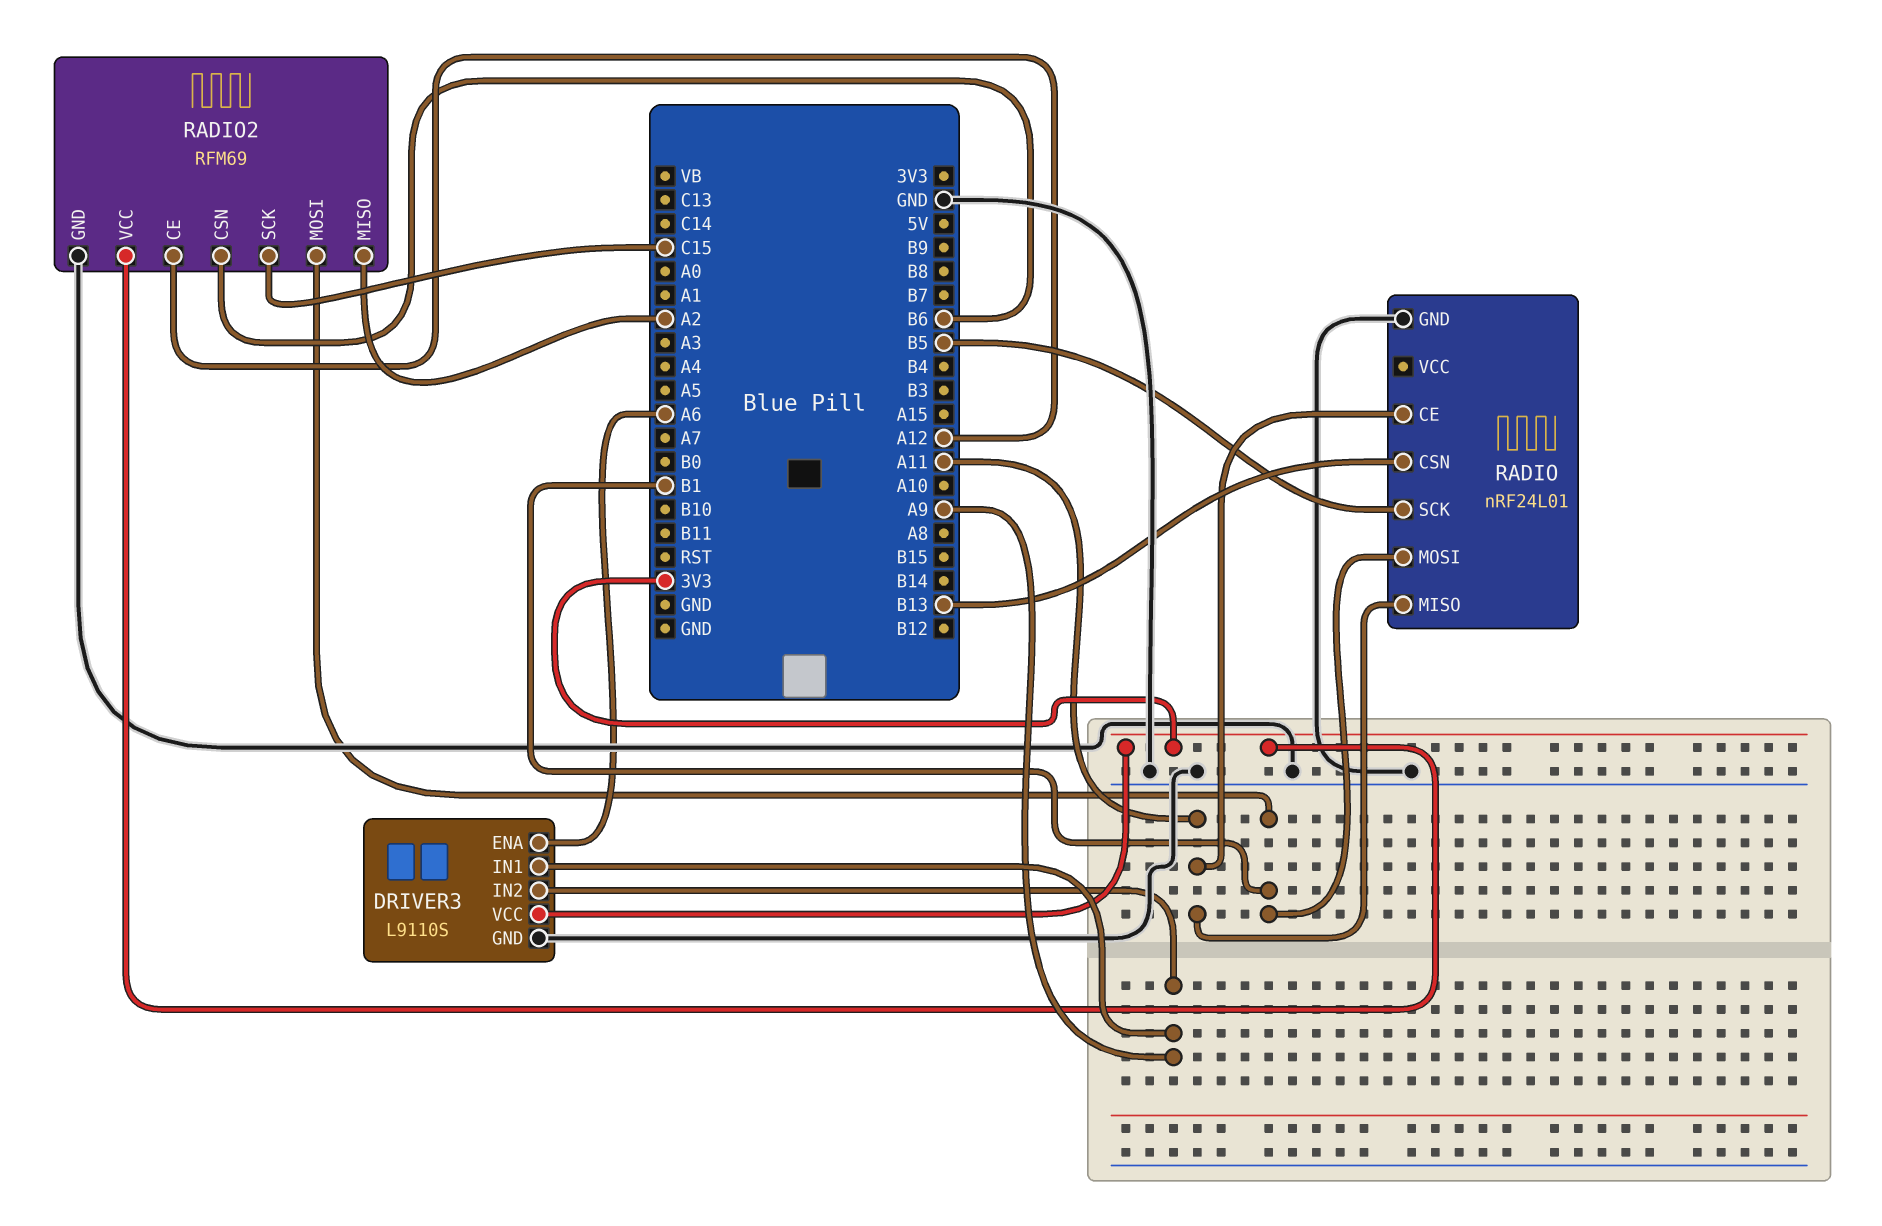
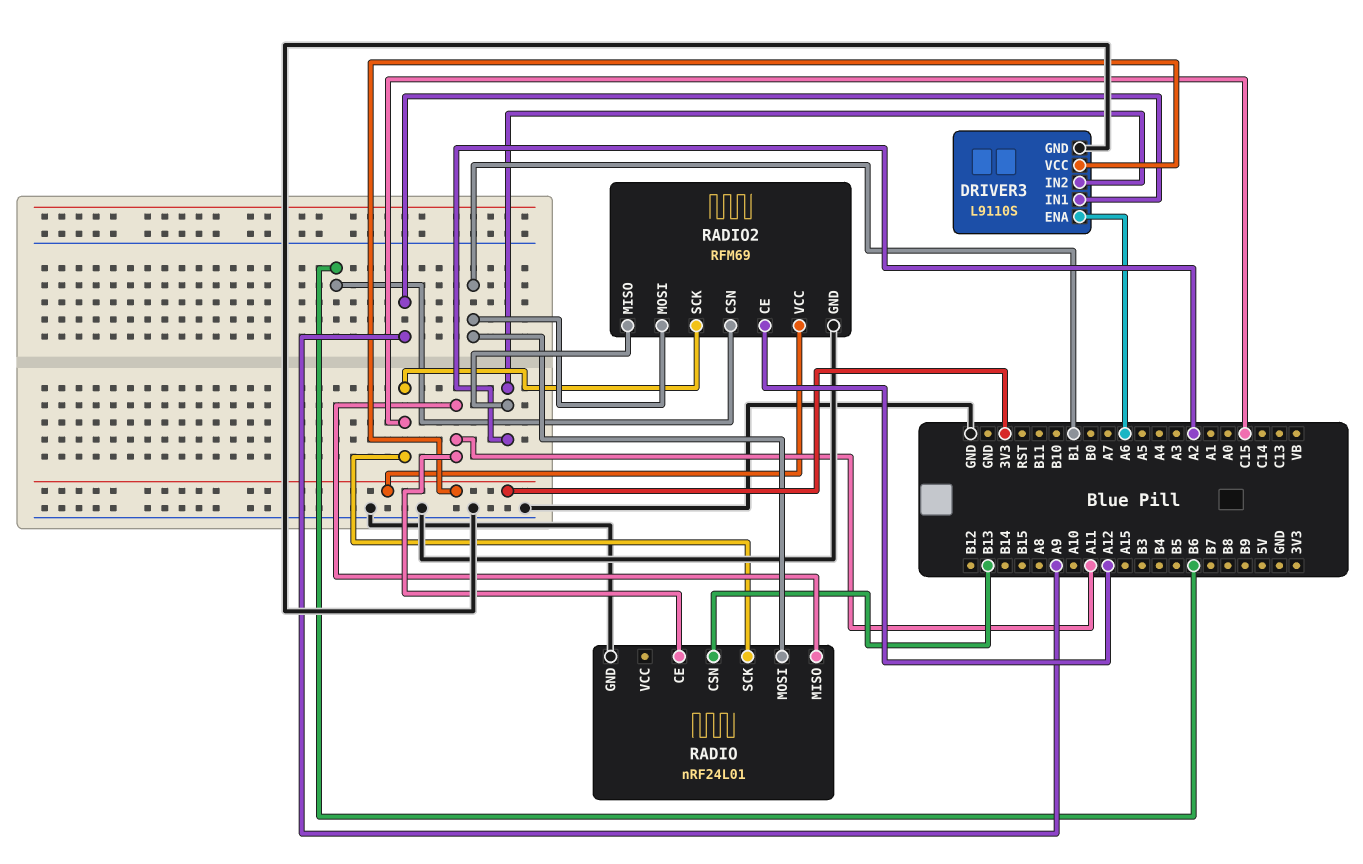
DRIVER3 pin IN2: A9 -> A2
RADIO pin SCK: B5 -> C15

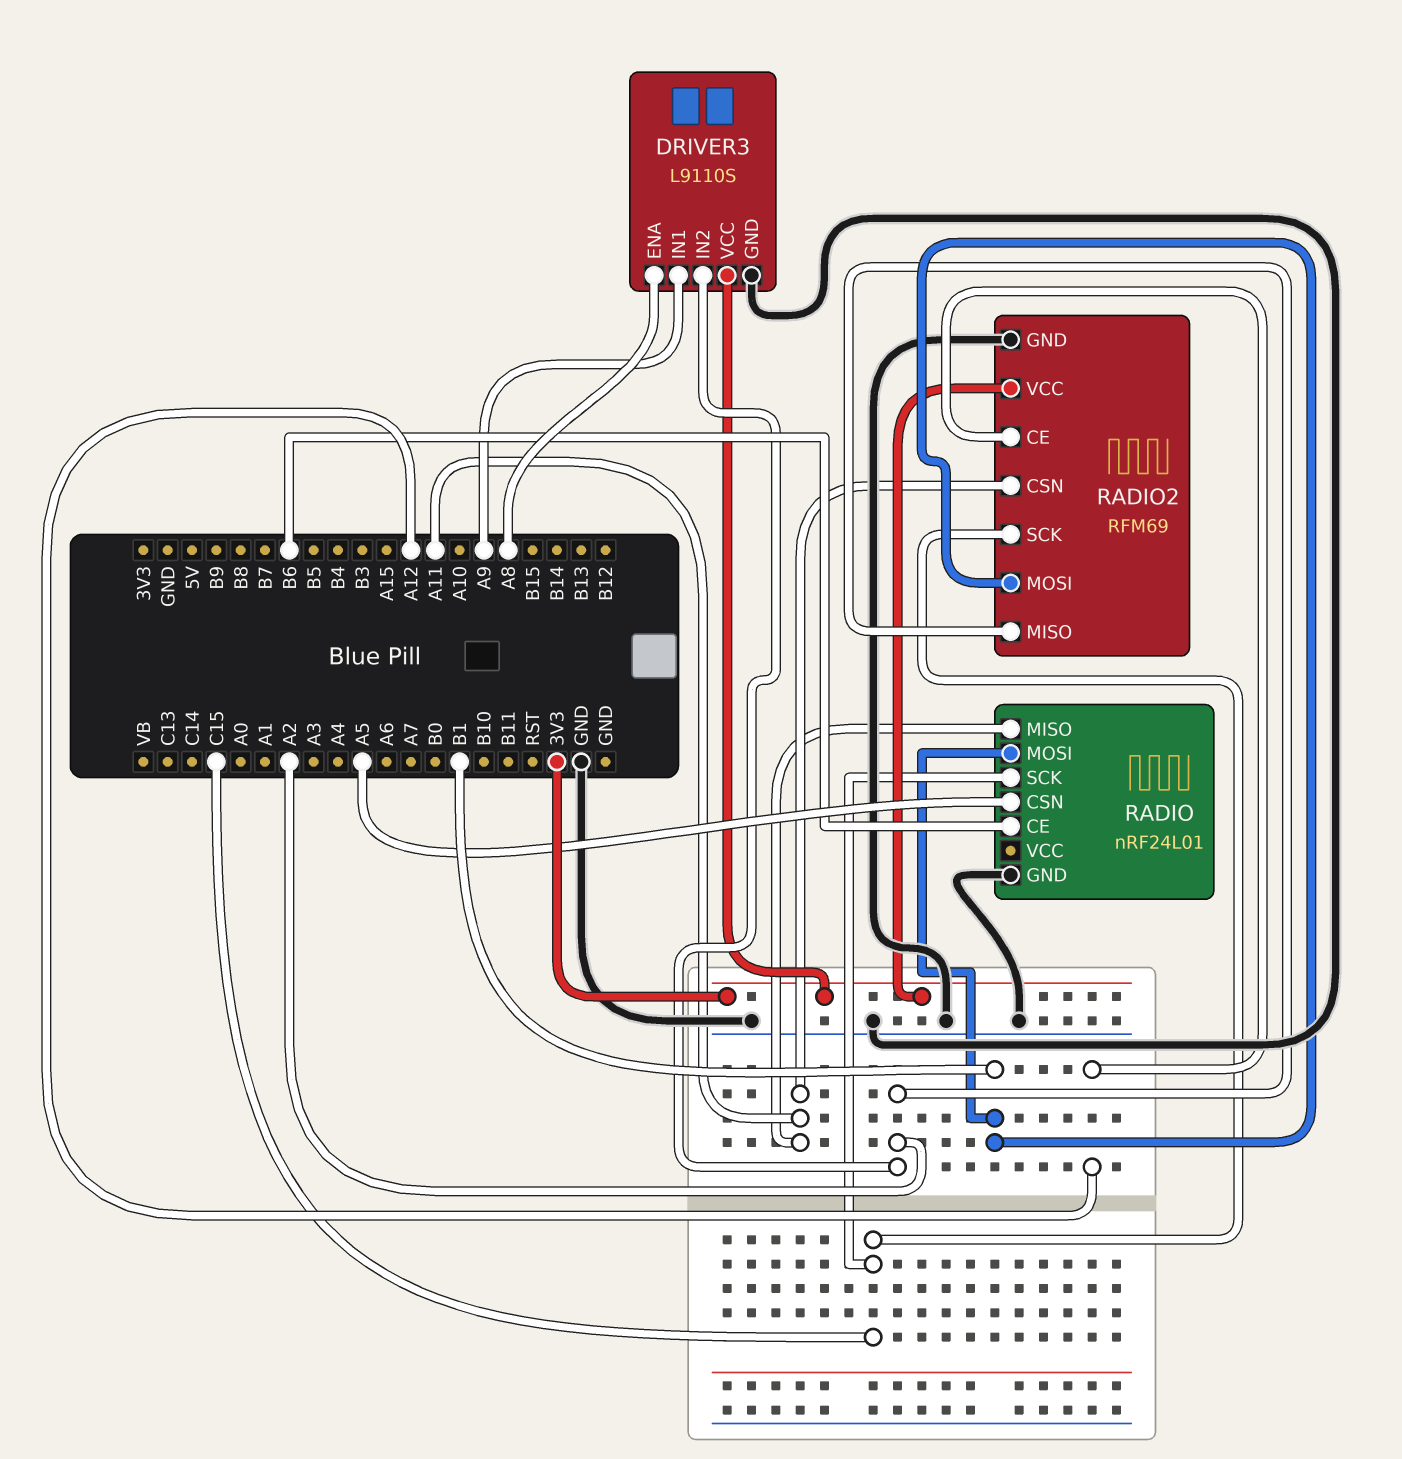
DRIVER3 pin ENA: A6 -> A8
RADIO pin CE: A11 -> B6
RADIO pin CSN: B13 -> A5
RADIO2 pin CSN: B6 -> A11

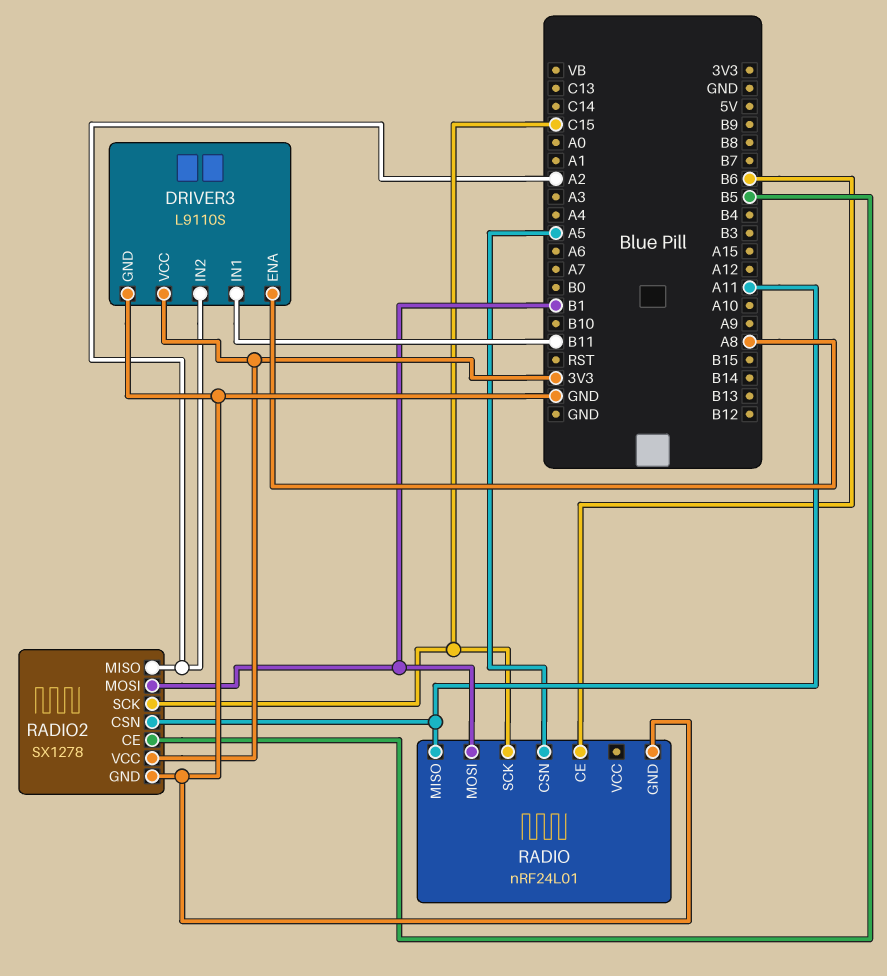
DRIVER3 pin IN1: A9 -> B11
RADIO2: RFM69 -> SX1278
RADIO2 pin CE: A12 -> B5

